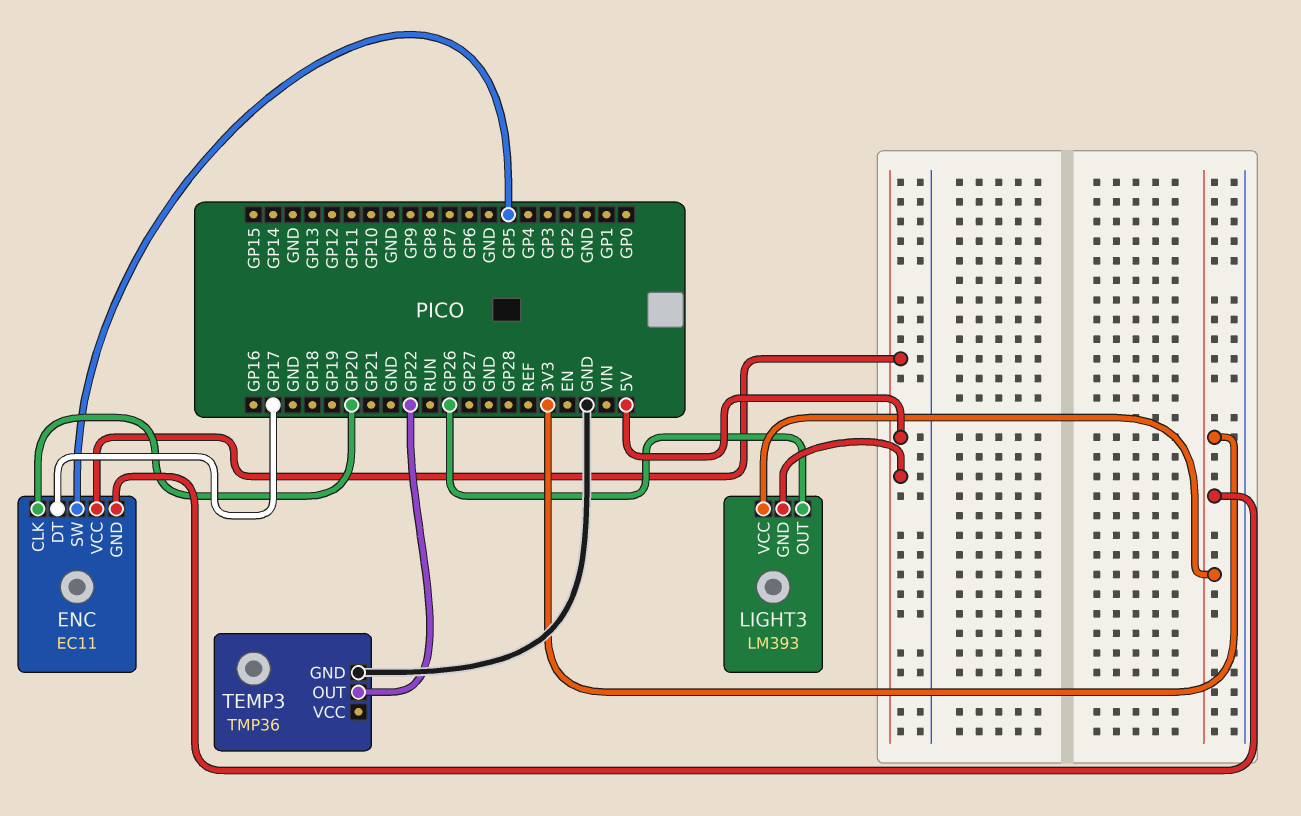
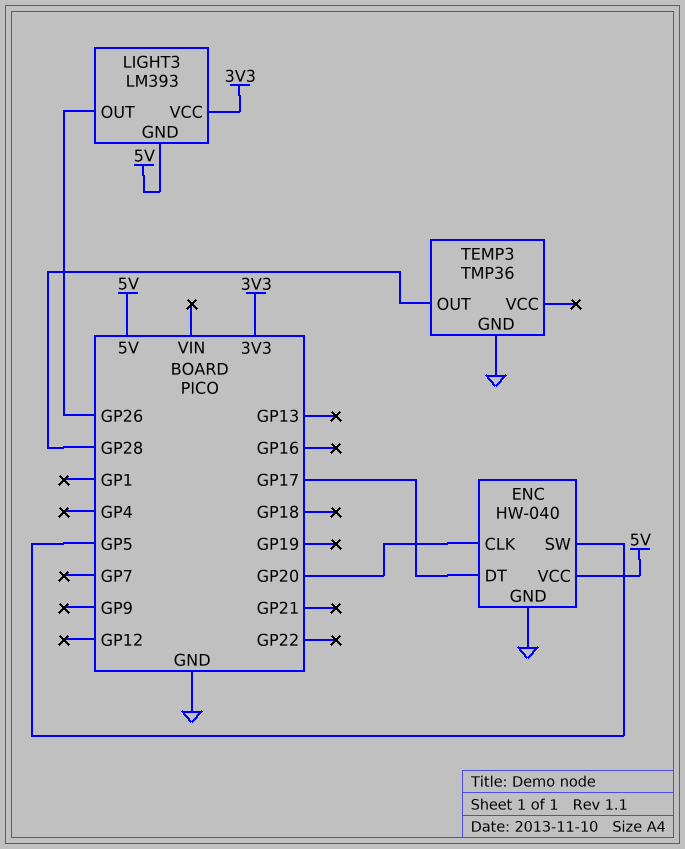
ENC: EC11 -> HW-040
ENC pin GND: 3V3 -> GND
TEMP3 pin OUT: GP22 -> GP28

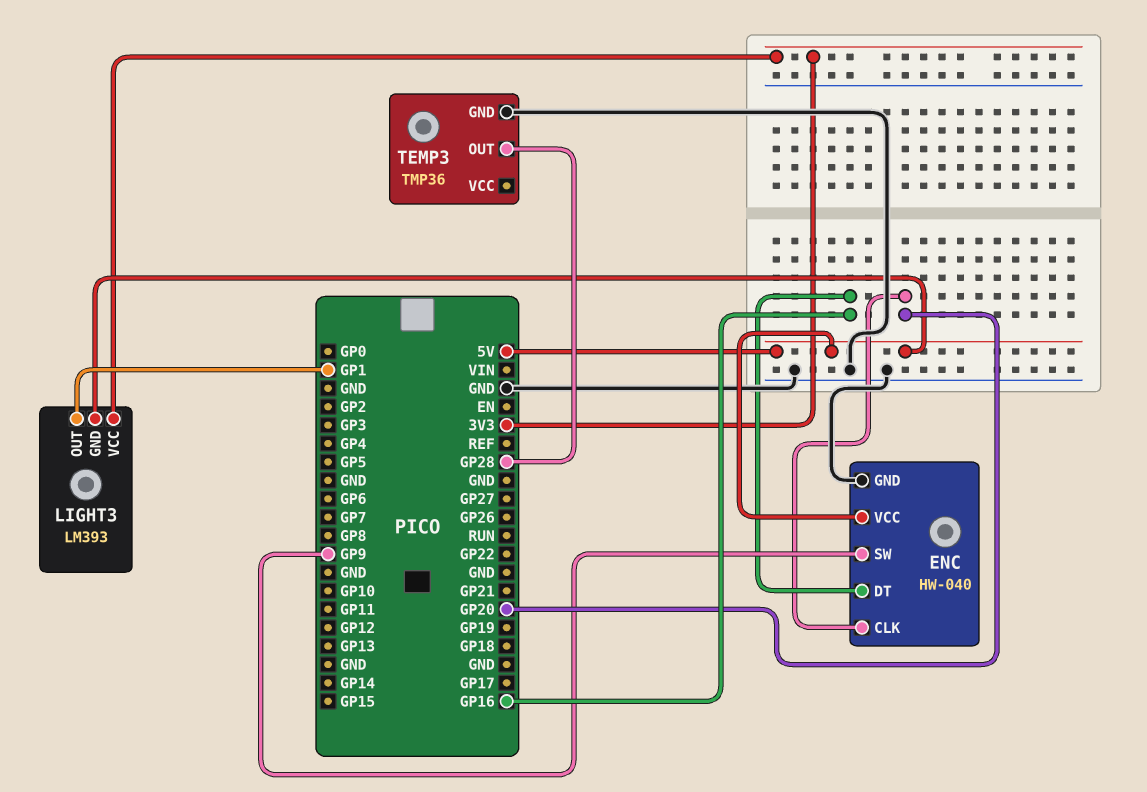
ENC pin DT: GP17 -> GP16
ENC pin SW: GP5 -> GP9
LIGHT3 pin OUT: GP26 -> GP1

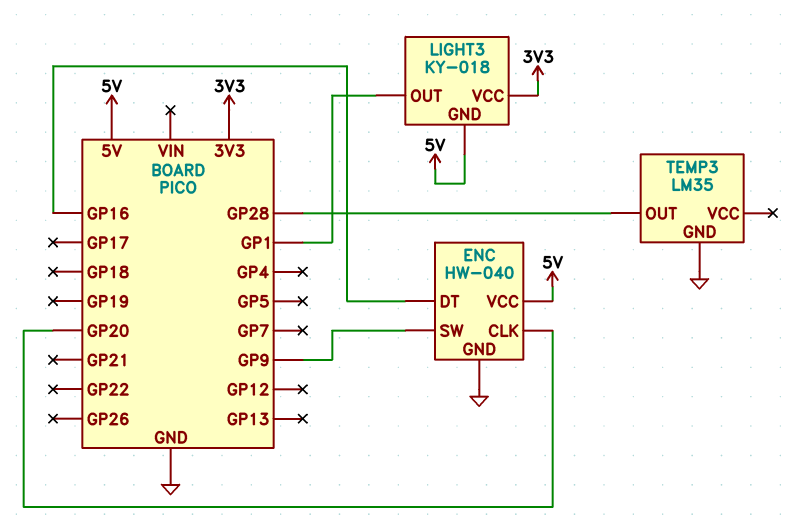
LIGHT3: LM393 -> KY-018
TEMP3: TMP36 -> LM35

